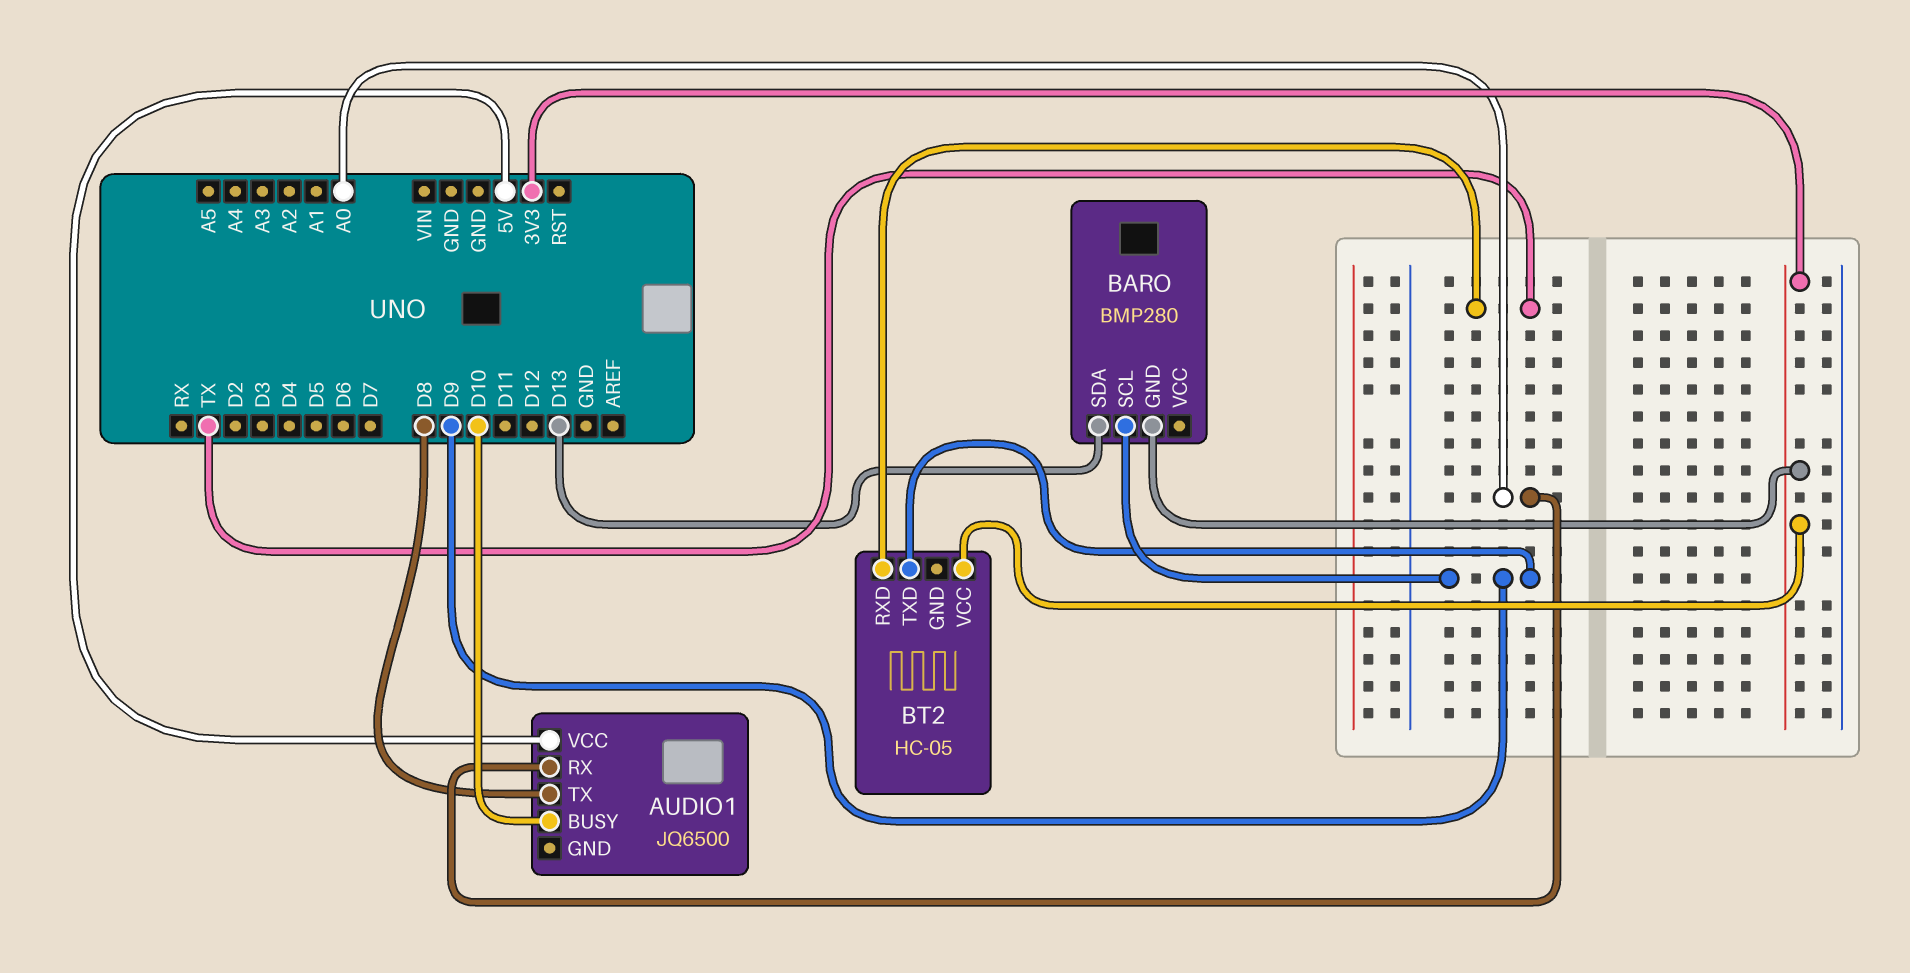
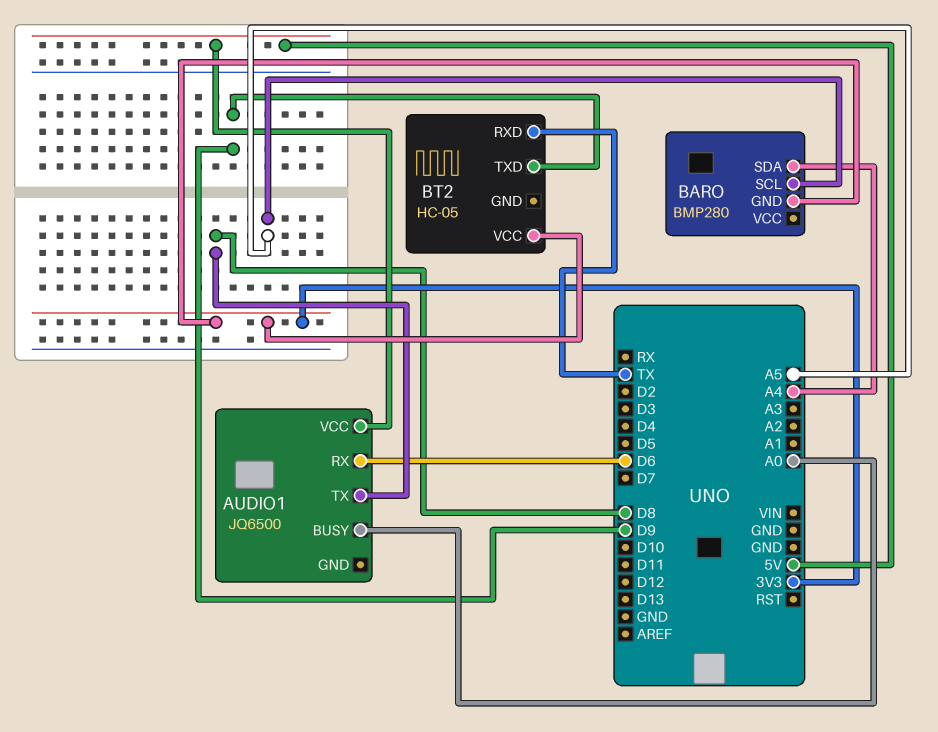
AUDIO1 pin BUSY: D10 -> A0
AUDIO1 pin RX: A0 -> D6
BARO pin SCL: D9 -> A5
BARO pin SDA: D13 -> A4

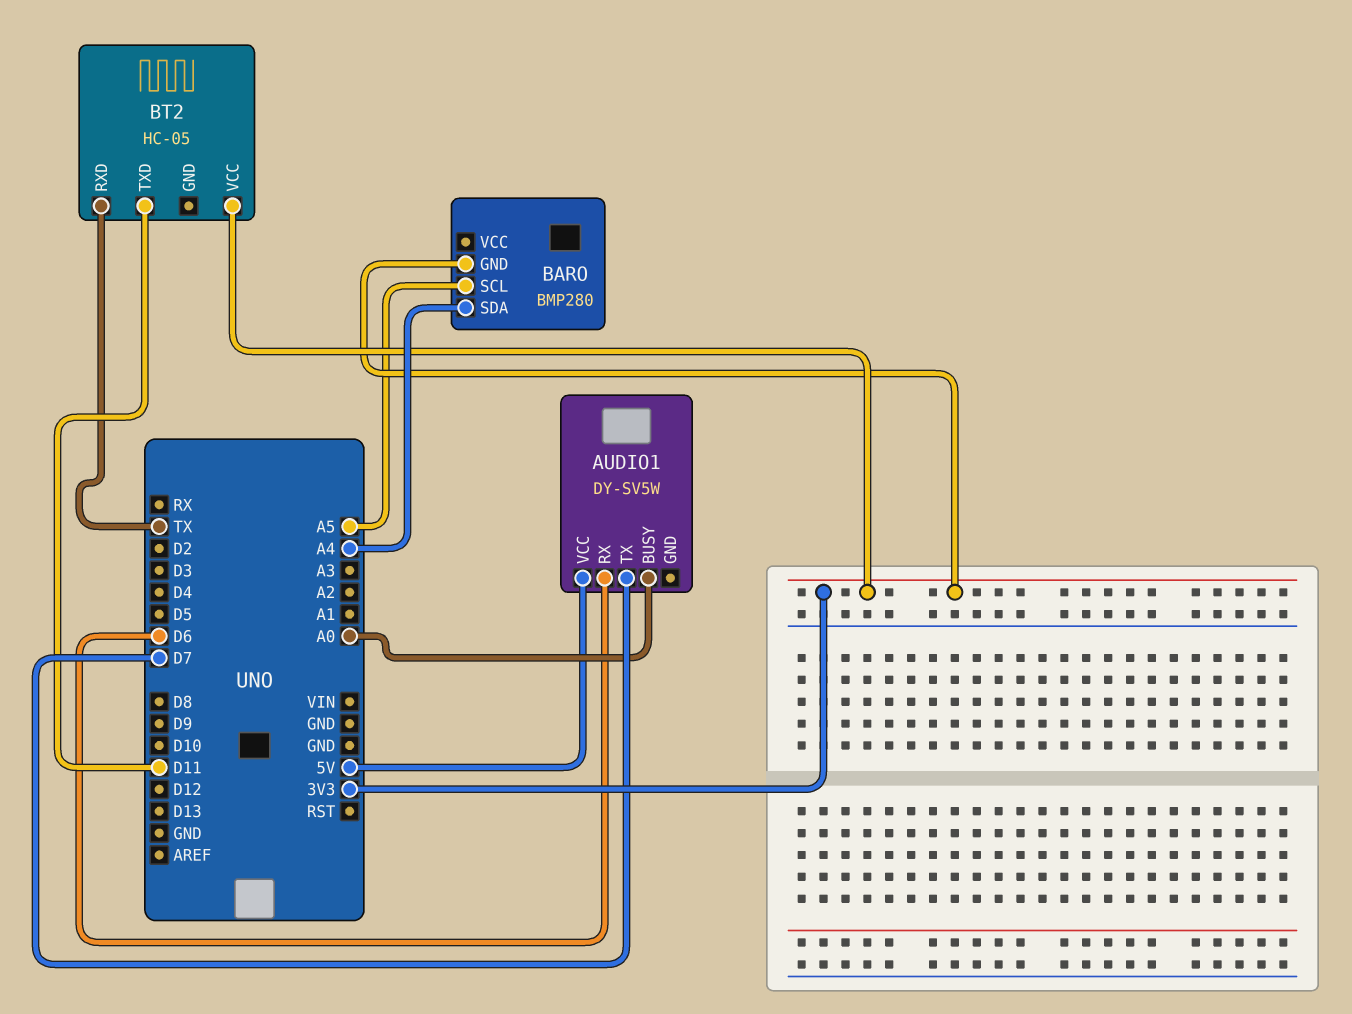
AUDIO1: JQ6500 -> DY-SV5W
AUDIO1 pin TX: D8 -> D7
BT2 pin TXD: D9 -> D11

